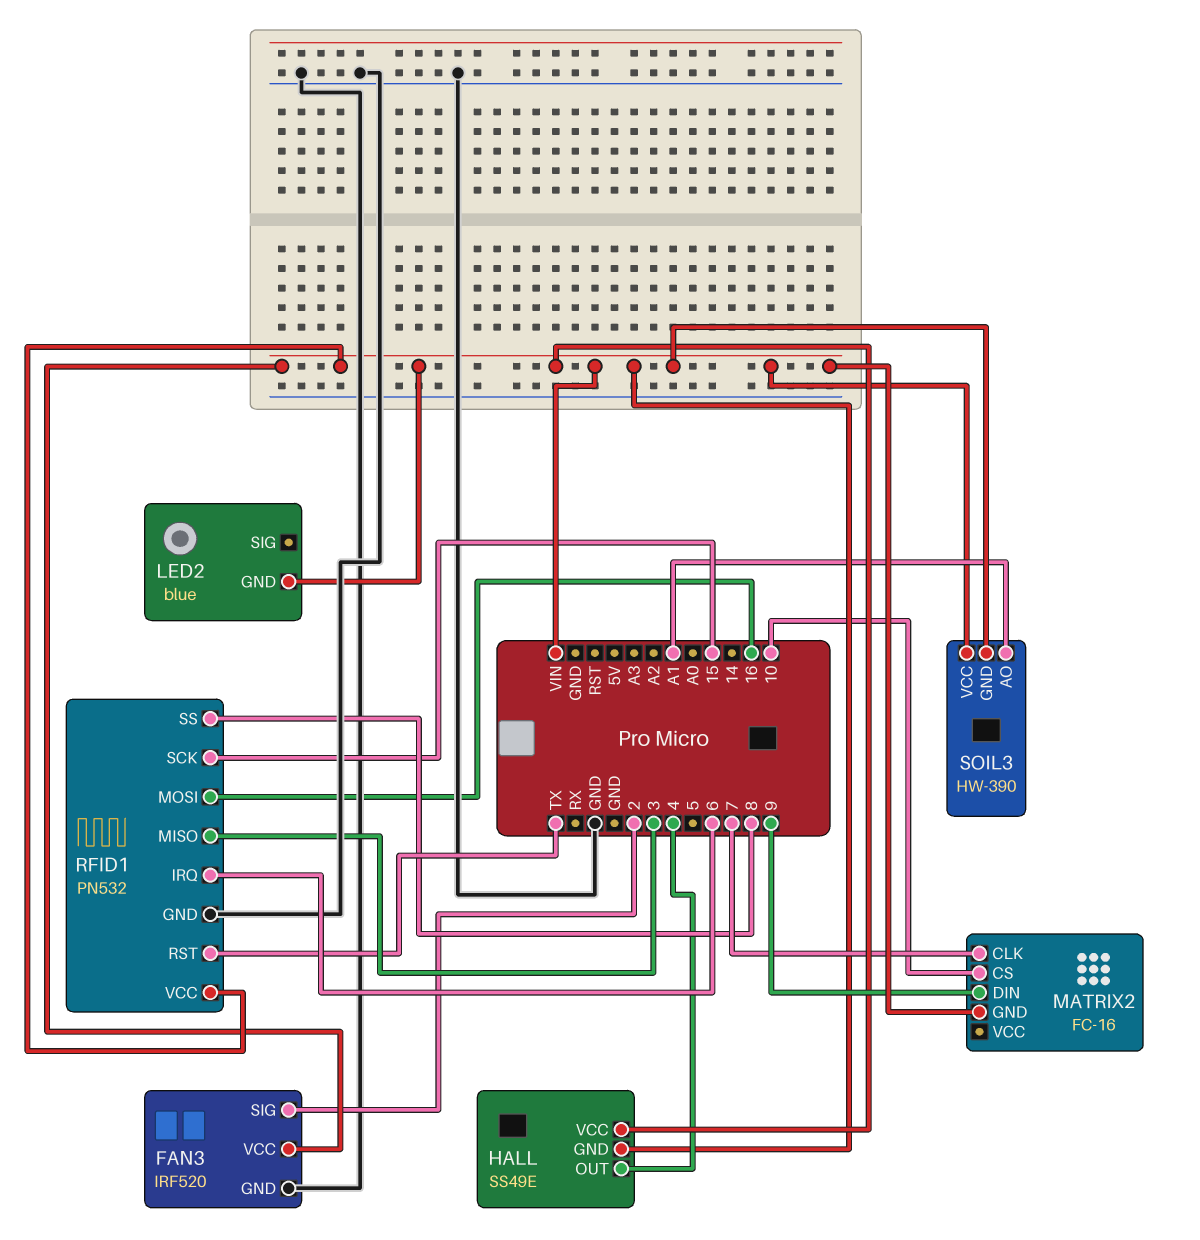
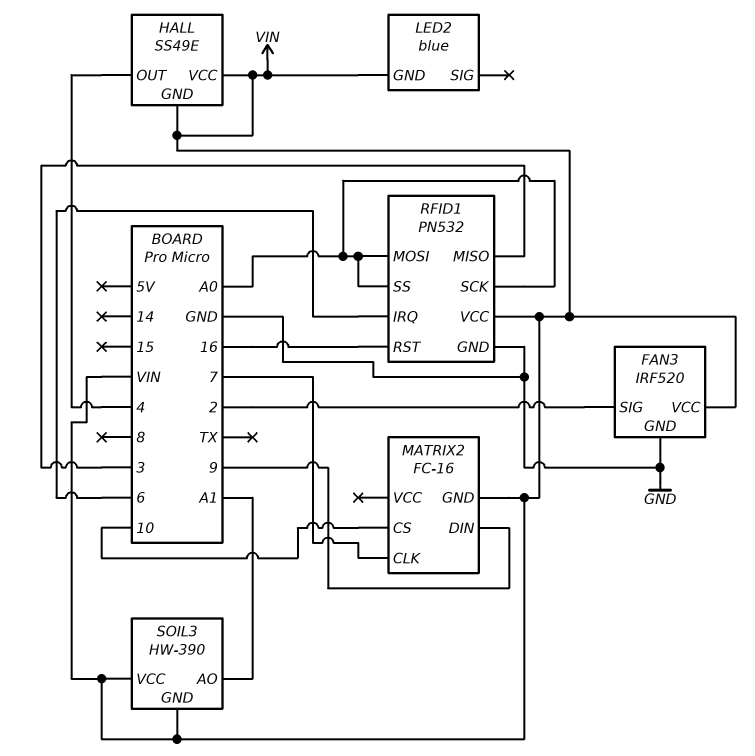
RFID1 pin MOSI: 16 -> A0
RFID1 pin RST: TX -> 16
RFID1 pin SCK: 15 -> A0
RFID1 pin SS: 8 -> A0

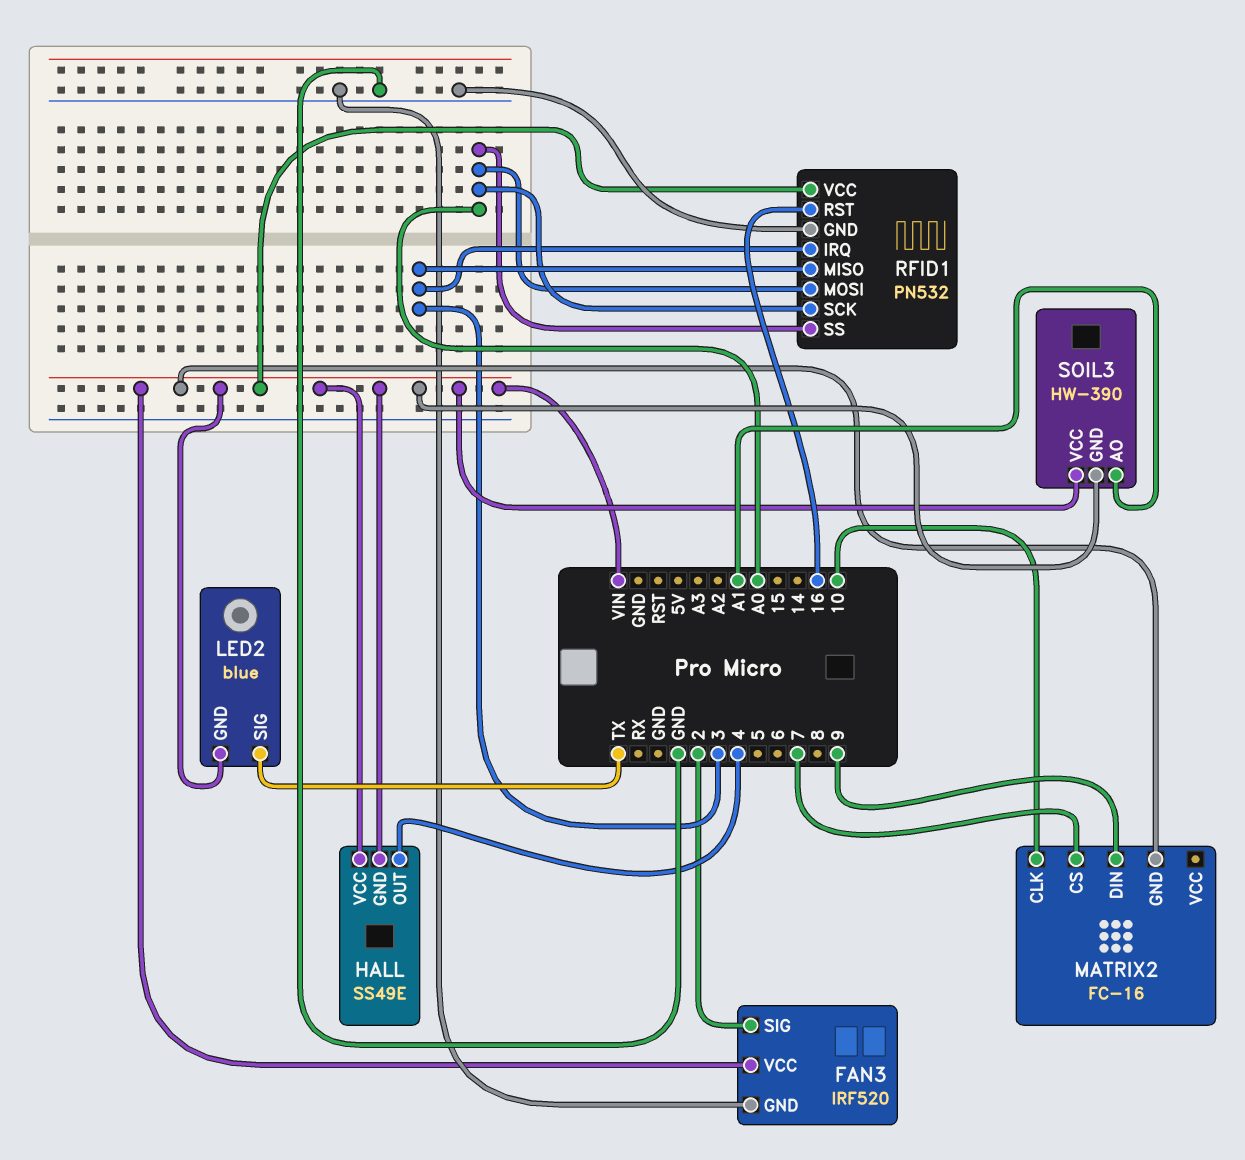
LED2 pin SIG: none -> TX
MATRIX2 pin CLK: 7 -> 10
MATRIX2 pin CS: 10 -> 7
RFID1 pin IRQ: 6 -> 3

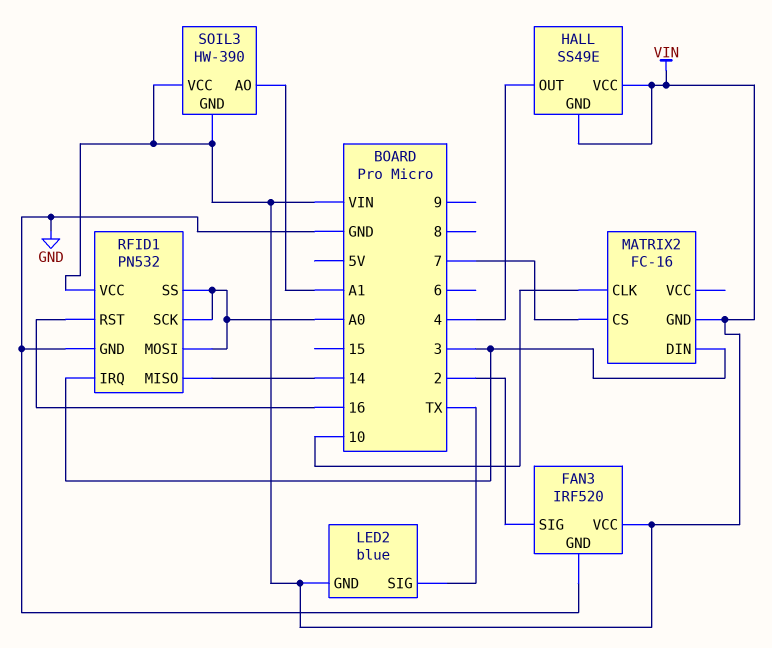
MATRIX2 pin DIN: 9 -> 3
RFID1 pin MISO: 3 -> 14

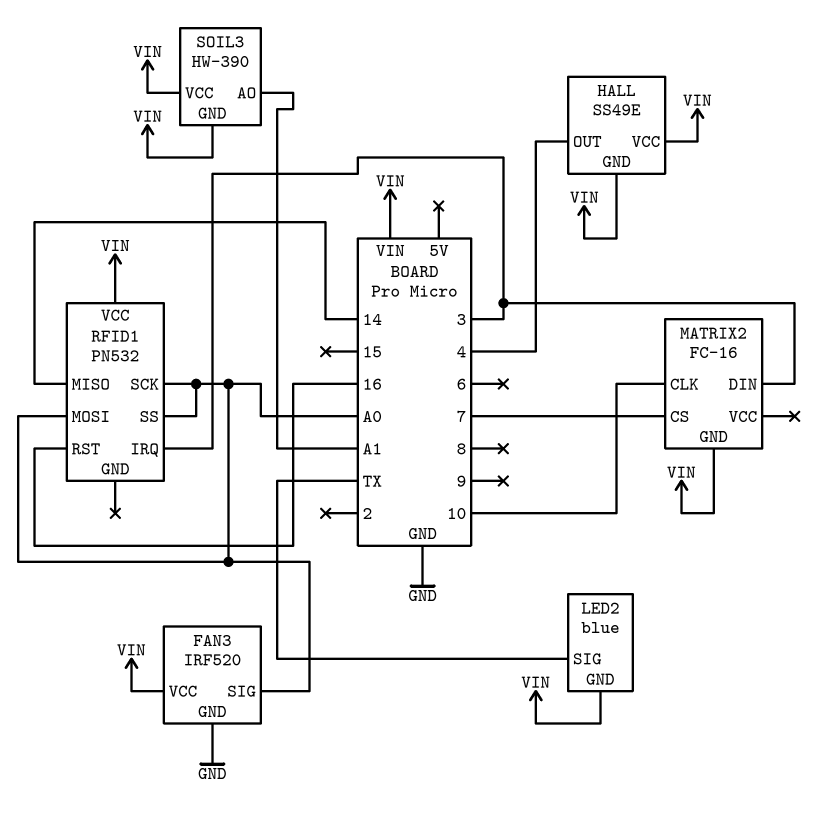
FAN3 pin SIG: 2 -> A0
RFID1 pin GND: GND -> none

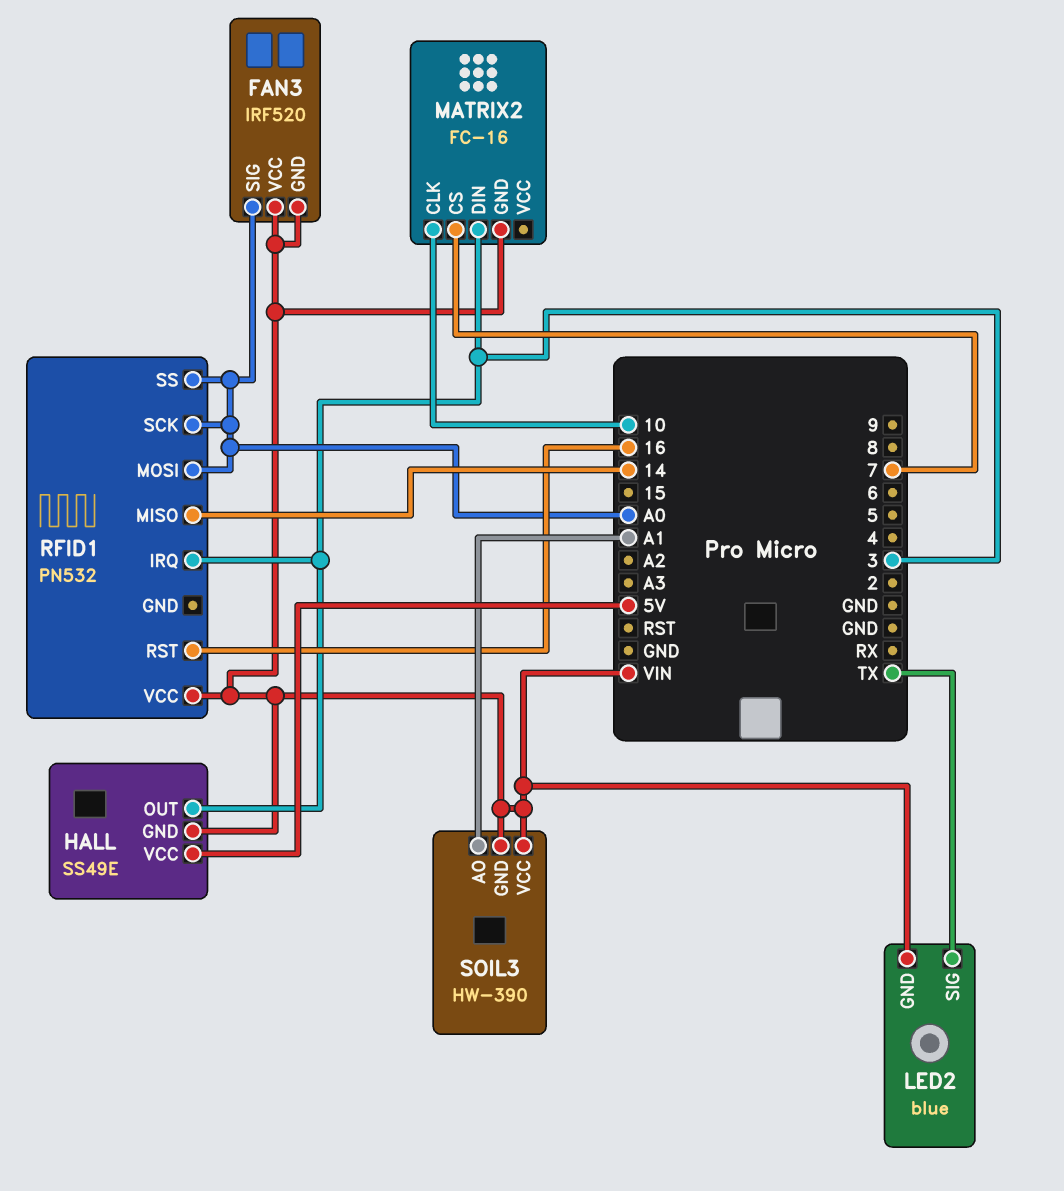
FAN3 pin GND: GND -> VIN
HALL pin OUT: 4 -> 3
HALL pin VCC: VIN -> 5V

